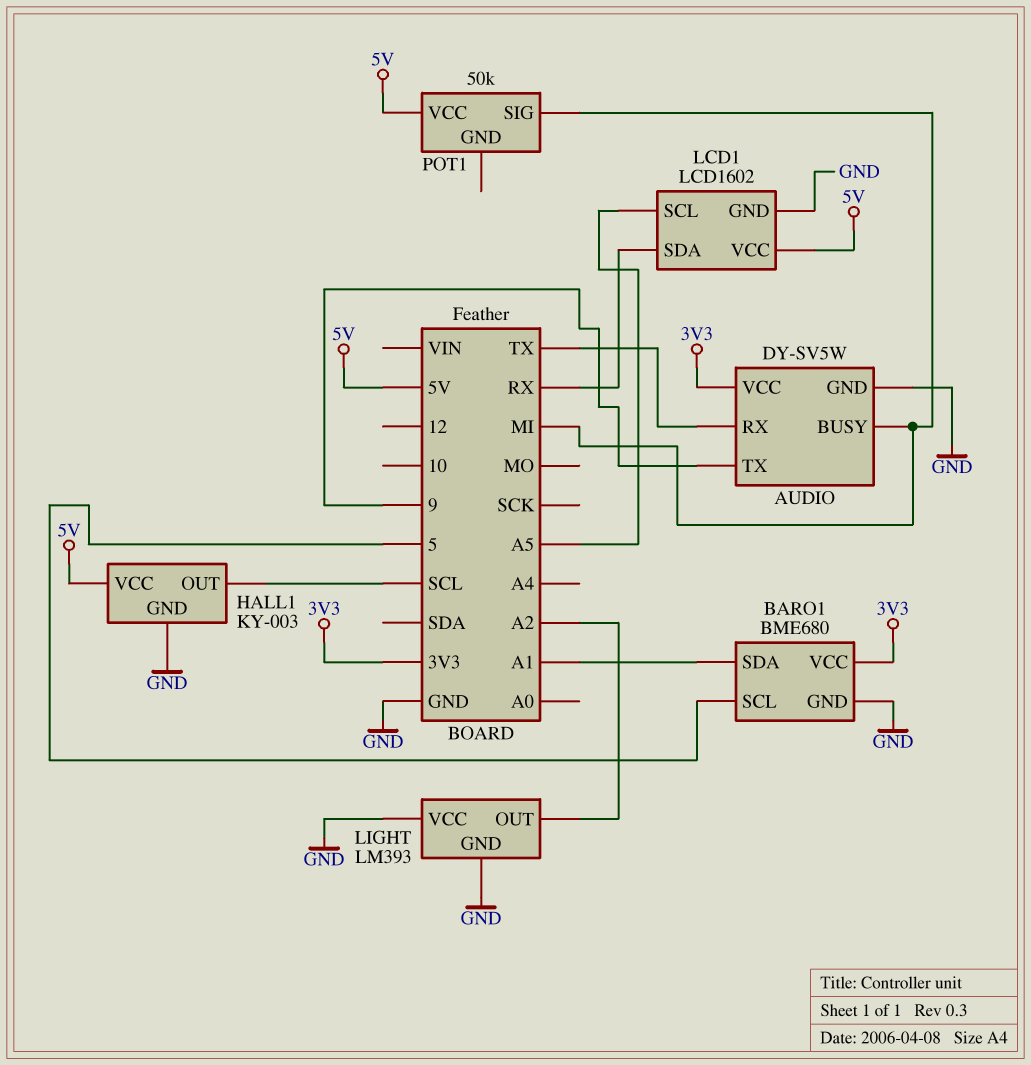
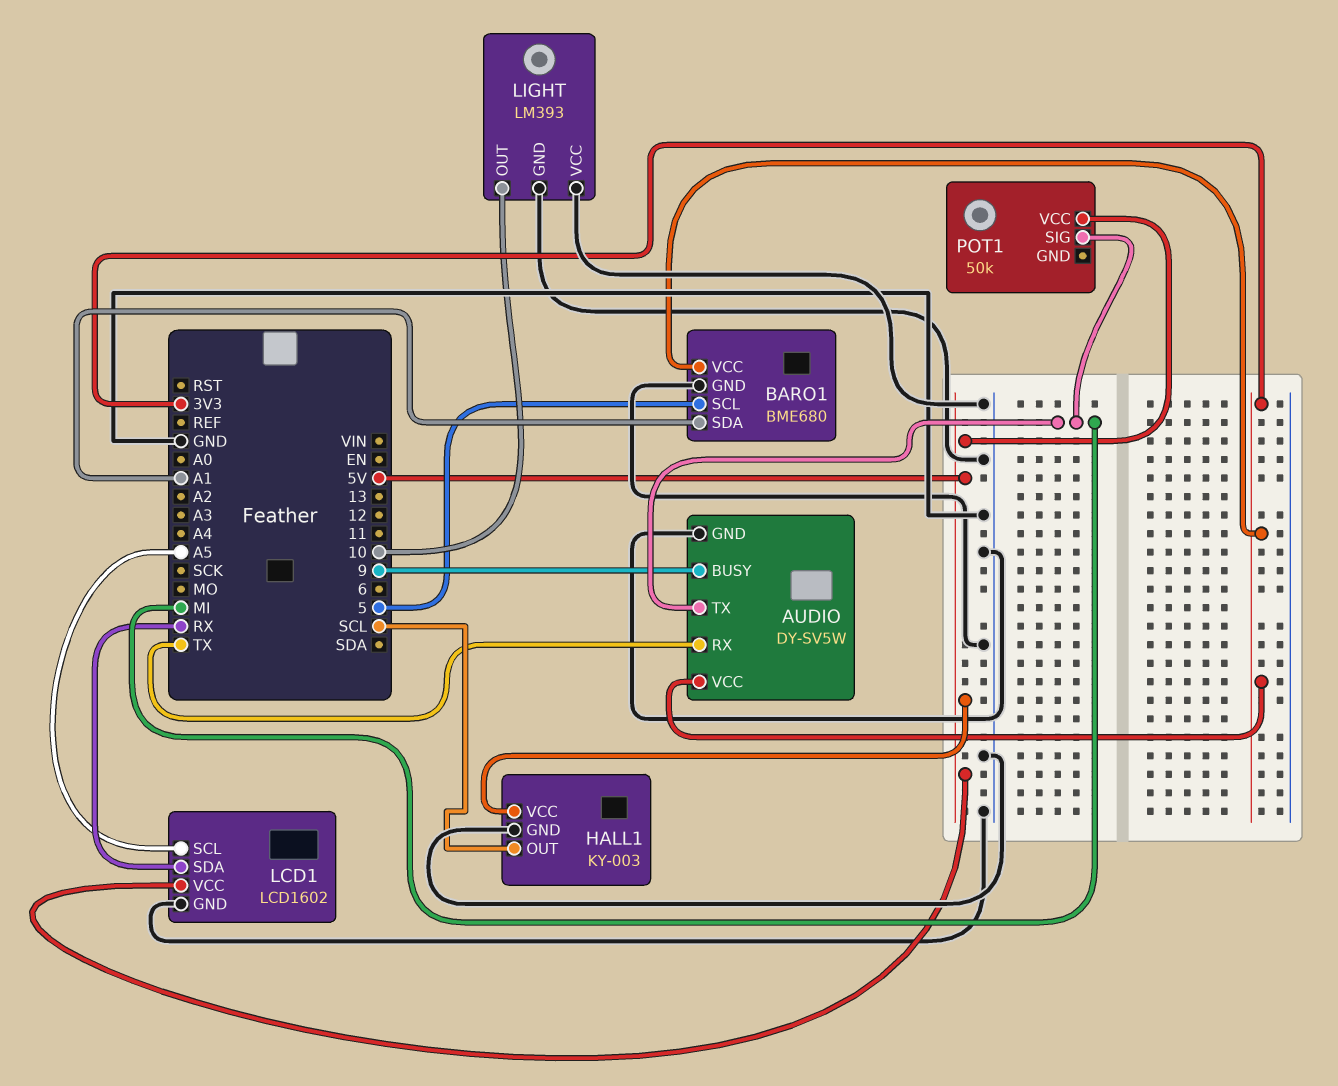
AUDIO pin BUSY: MI -> 9
AUDIO pin TX: 9 -> MI
LIGHT pin OUT: A2 -> 10

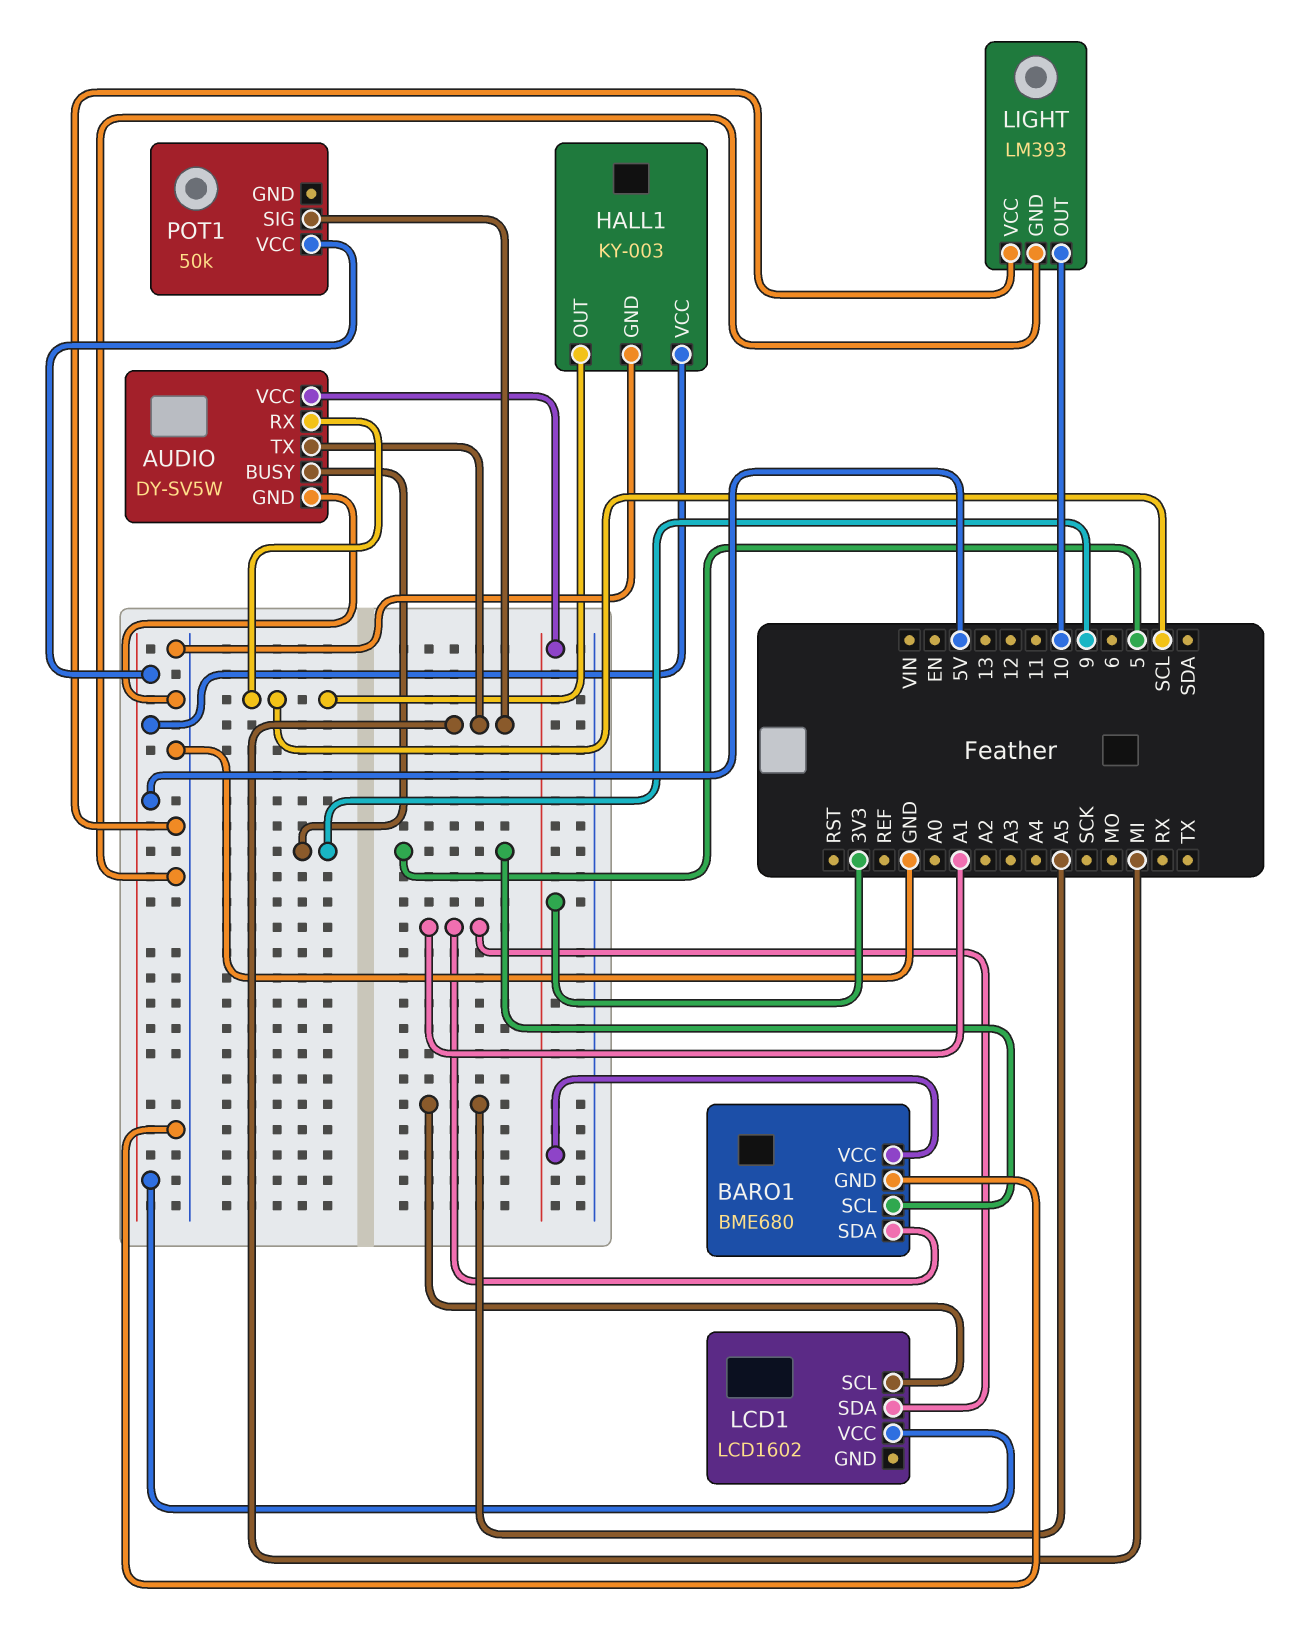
AUDIO pin RX: TX -> SCL
LCD1 pin GND: GND -> none
LCD1 pin SDA: RX -> A1

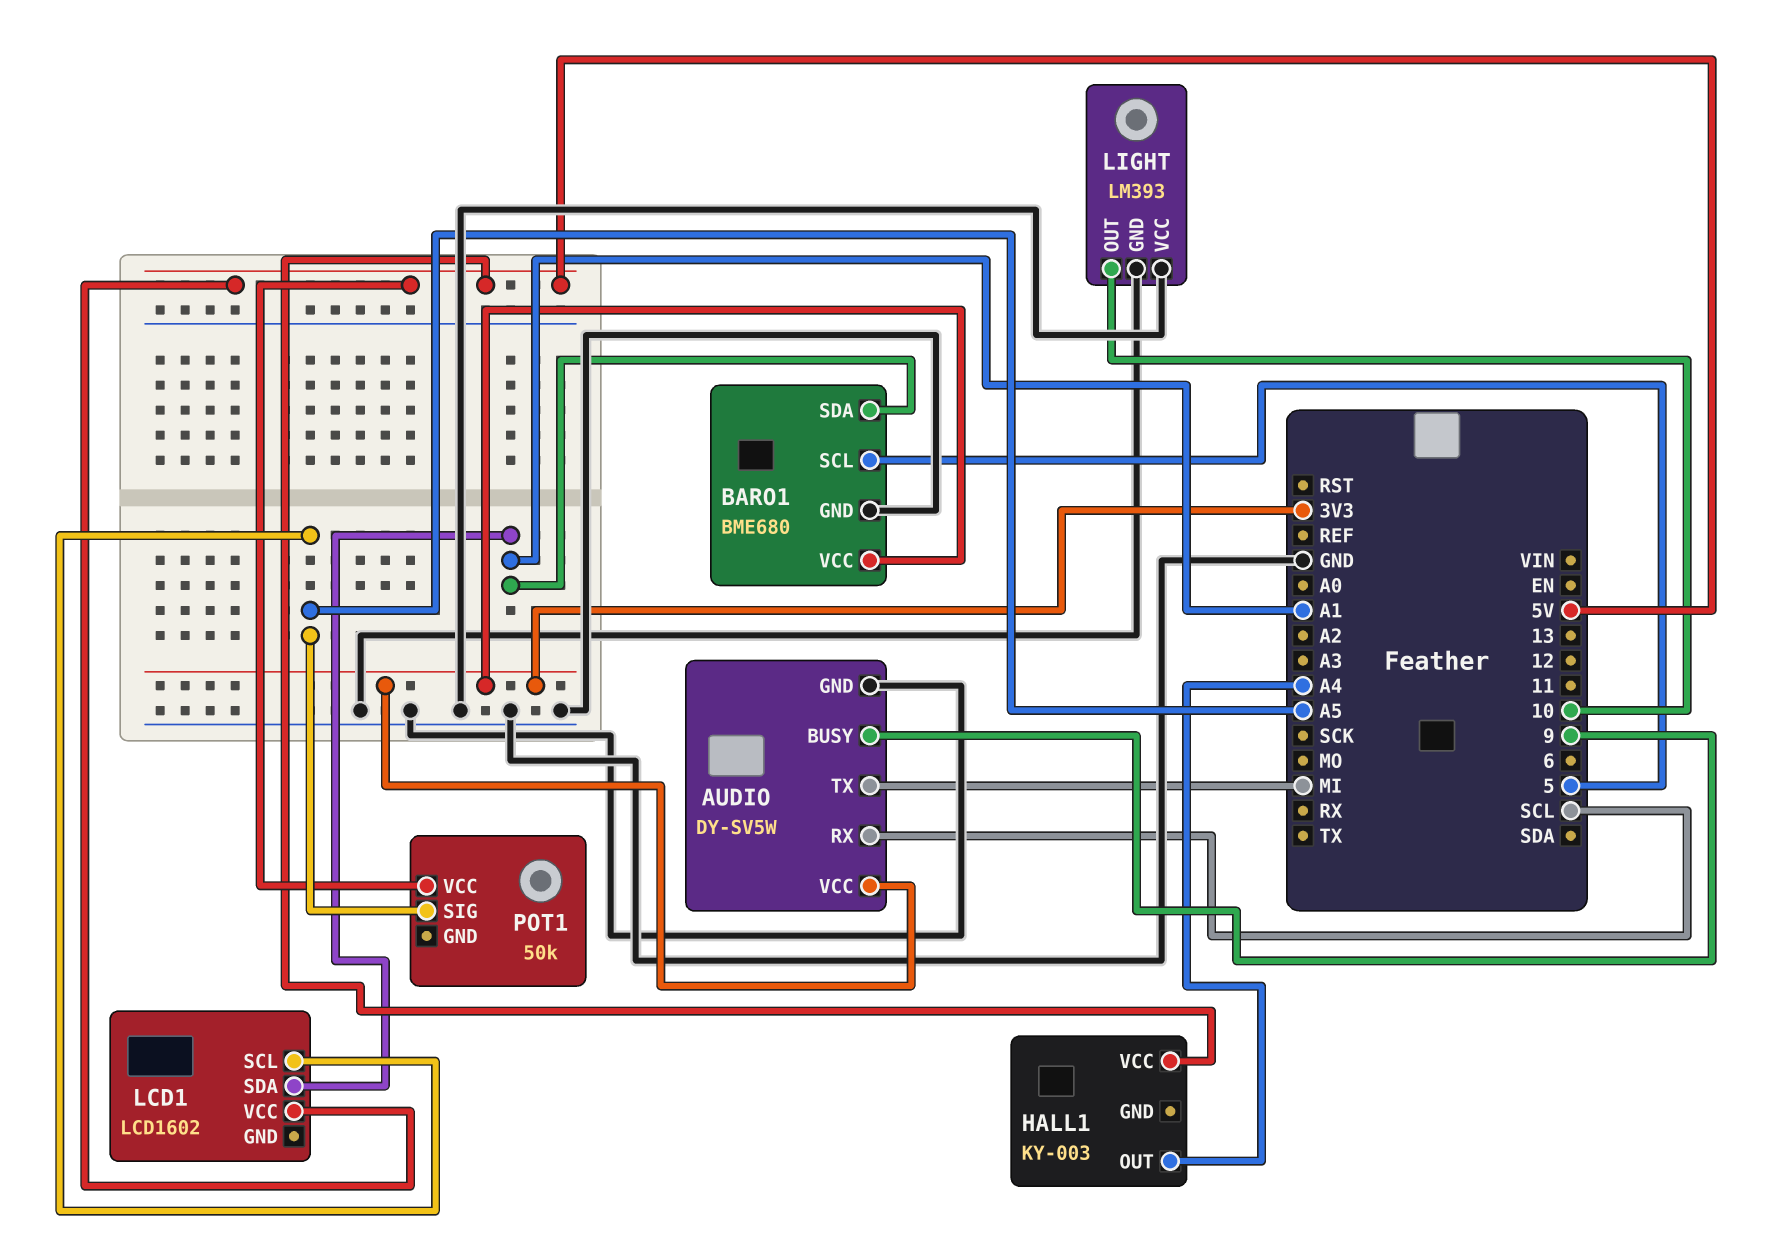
HALL1 pin GND: GND -> none
HALL1 pin OUT: SCL -> A4
POT1 pin SIG: MI -> A5

